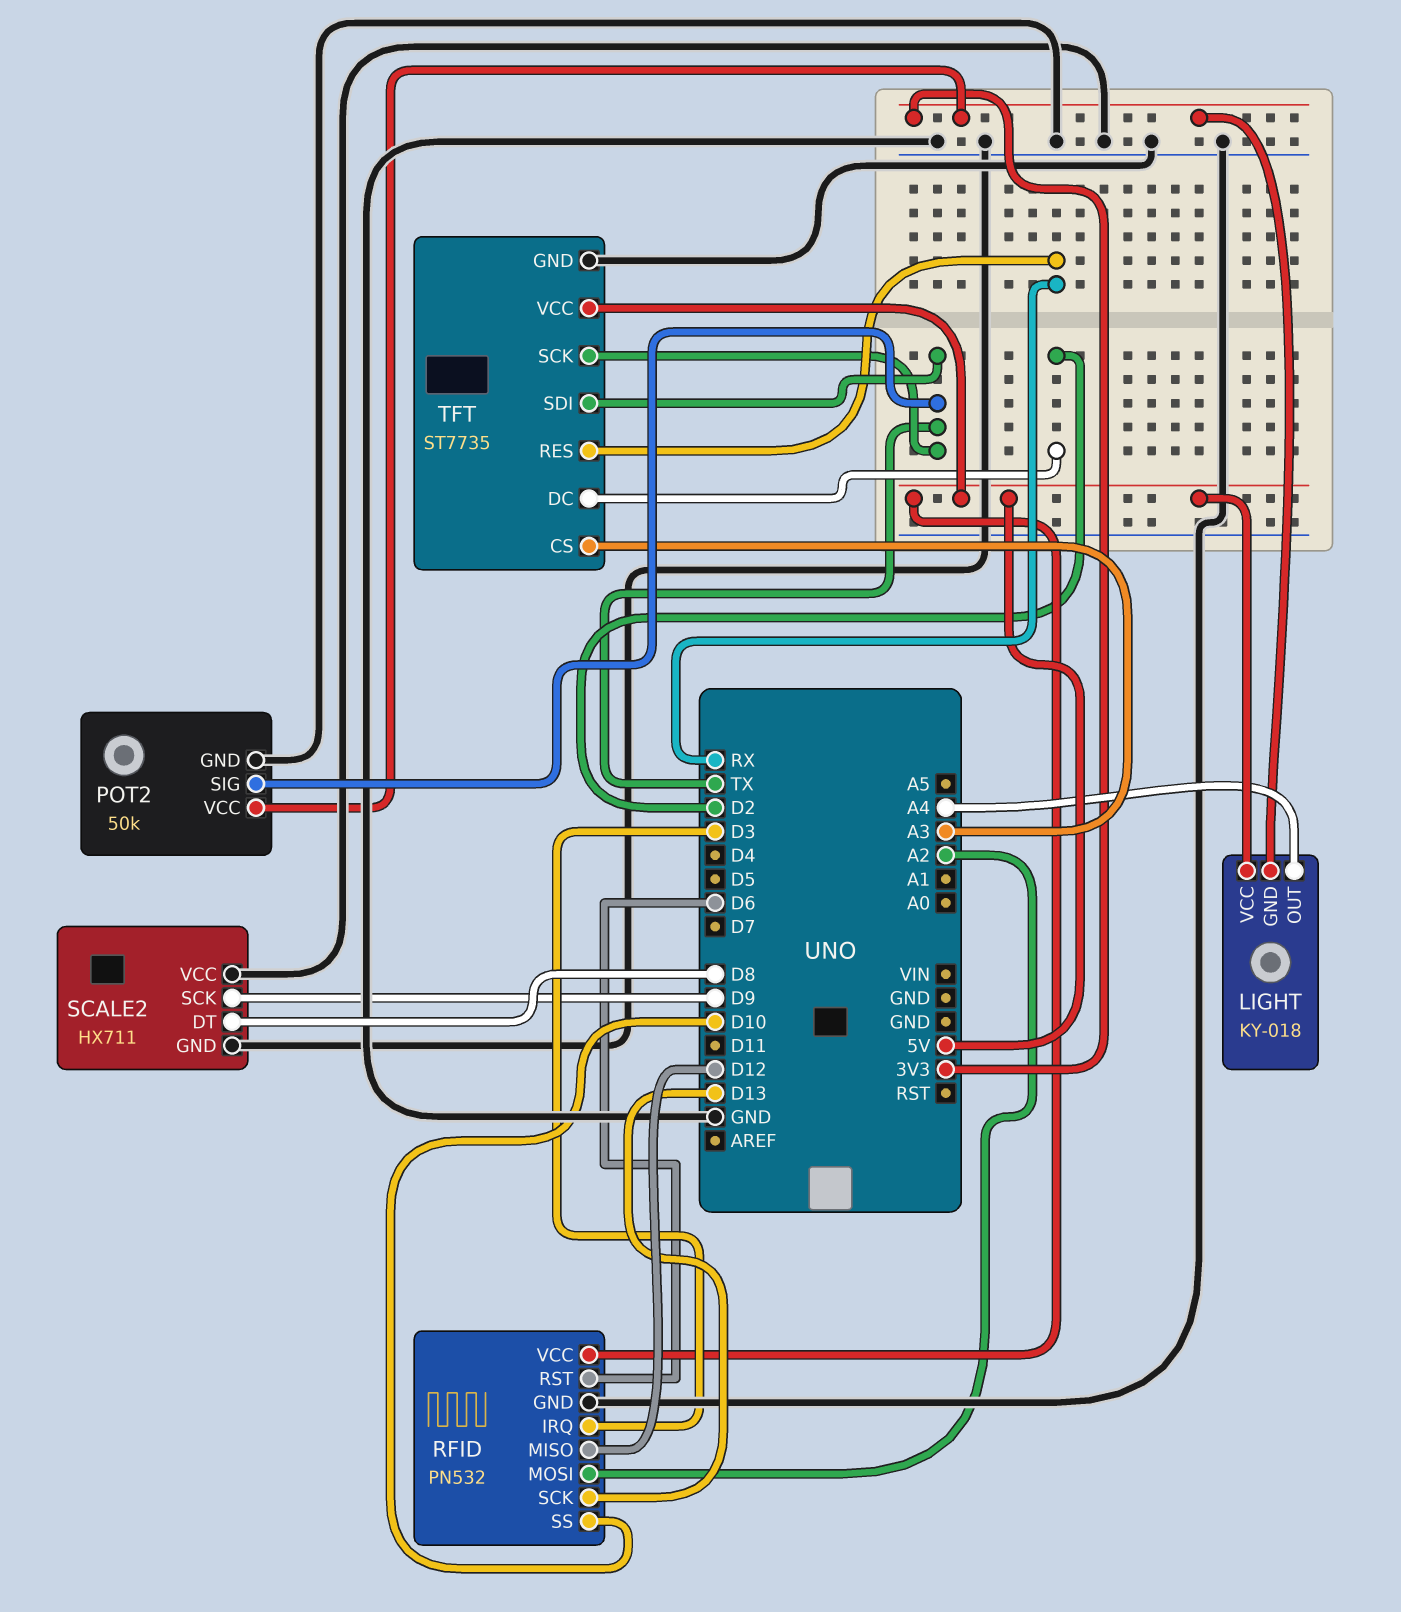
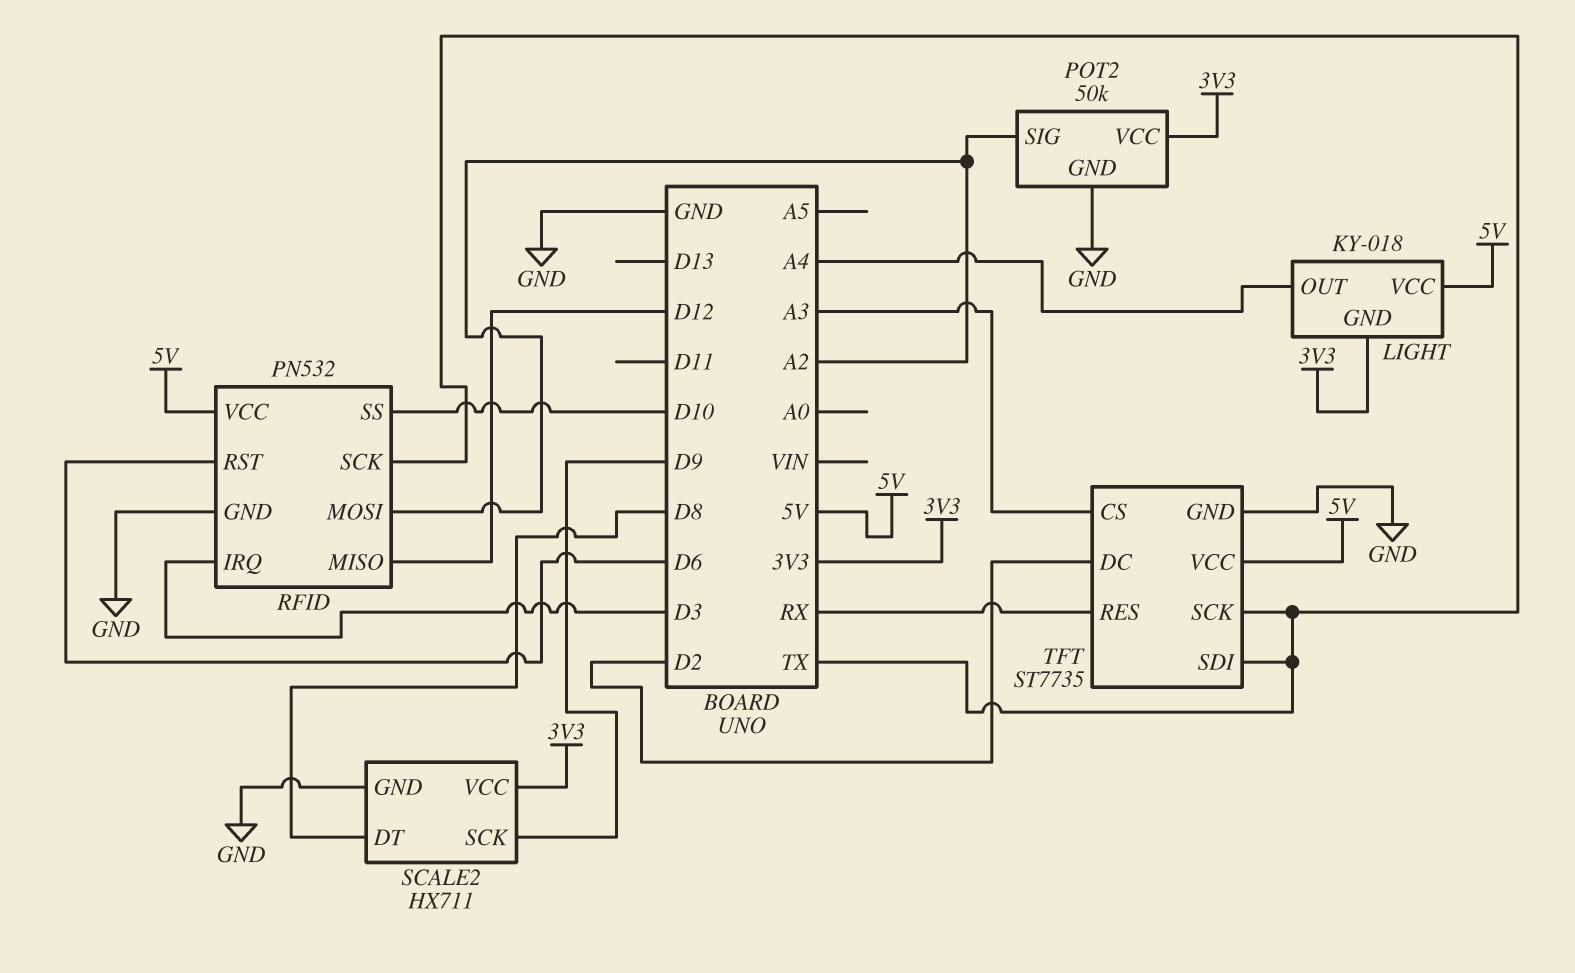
POT2 pin SIG: TX -> A2
RFID pin SCK: D13 -> TX
SCALE2 pin VCC: GND -> 3V3

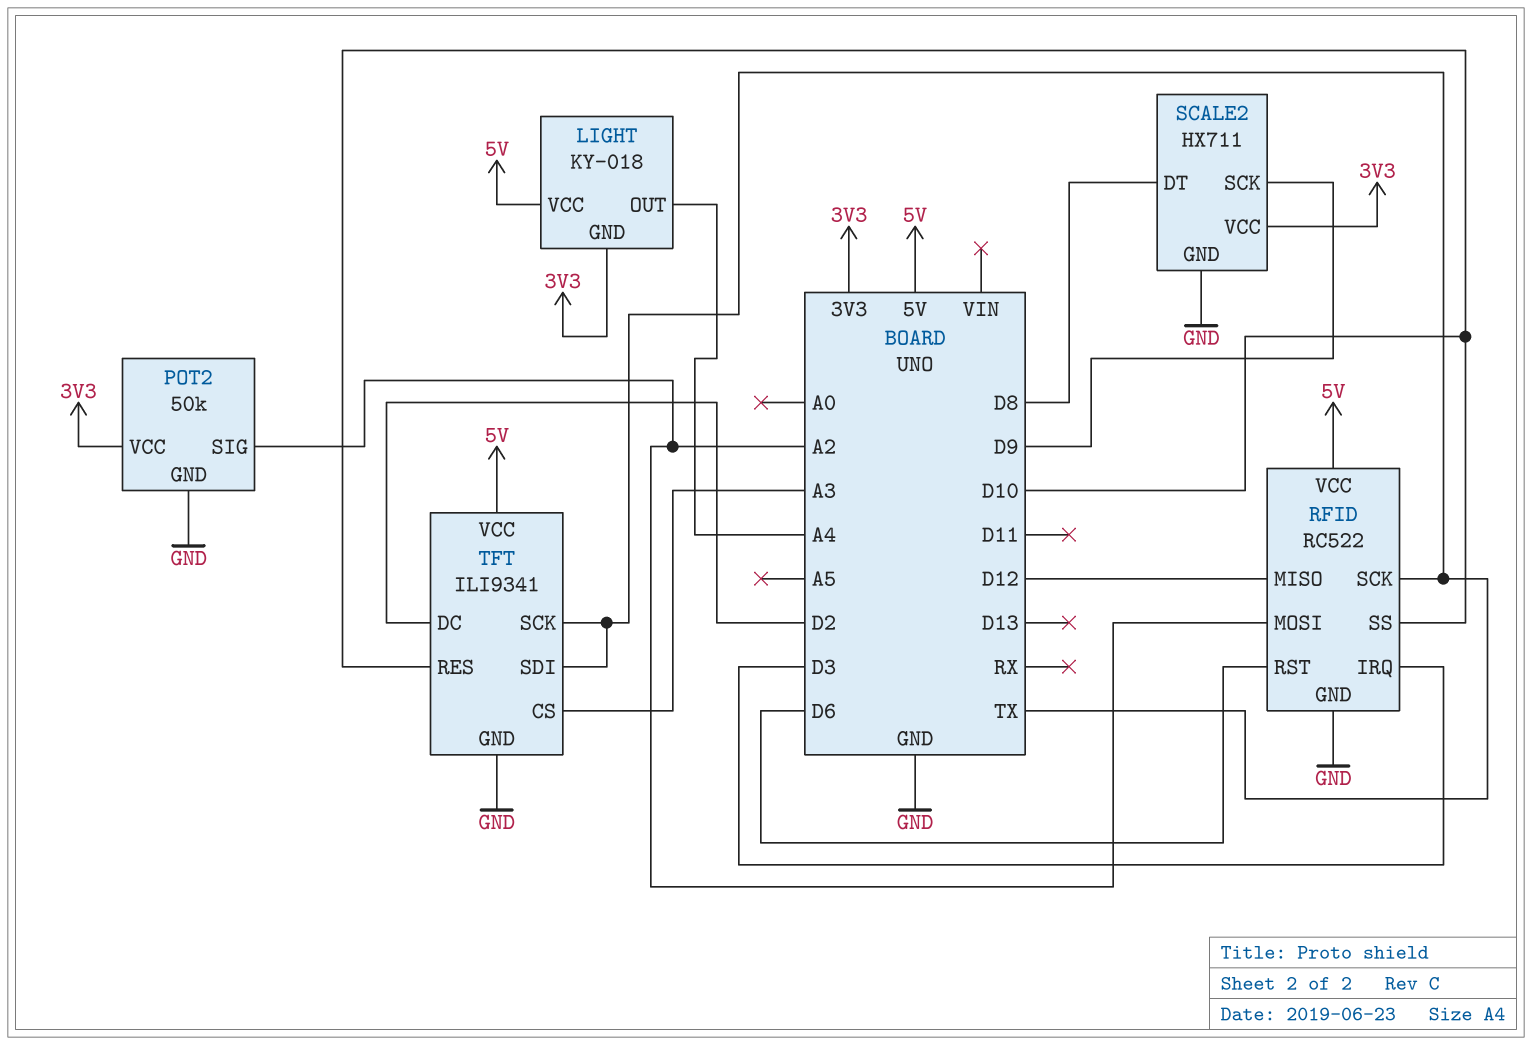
RFID: PN532 -> RC522
TFT: ST7735 -> ILI9341
TFT pin RES: RX -> D10

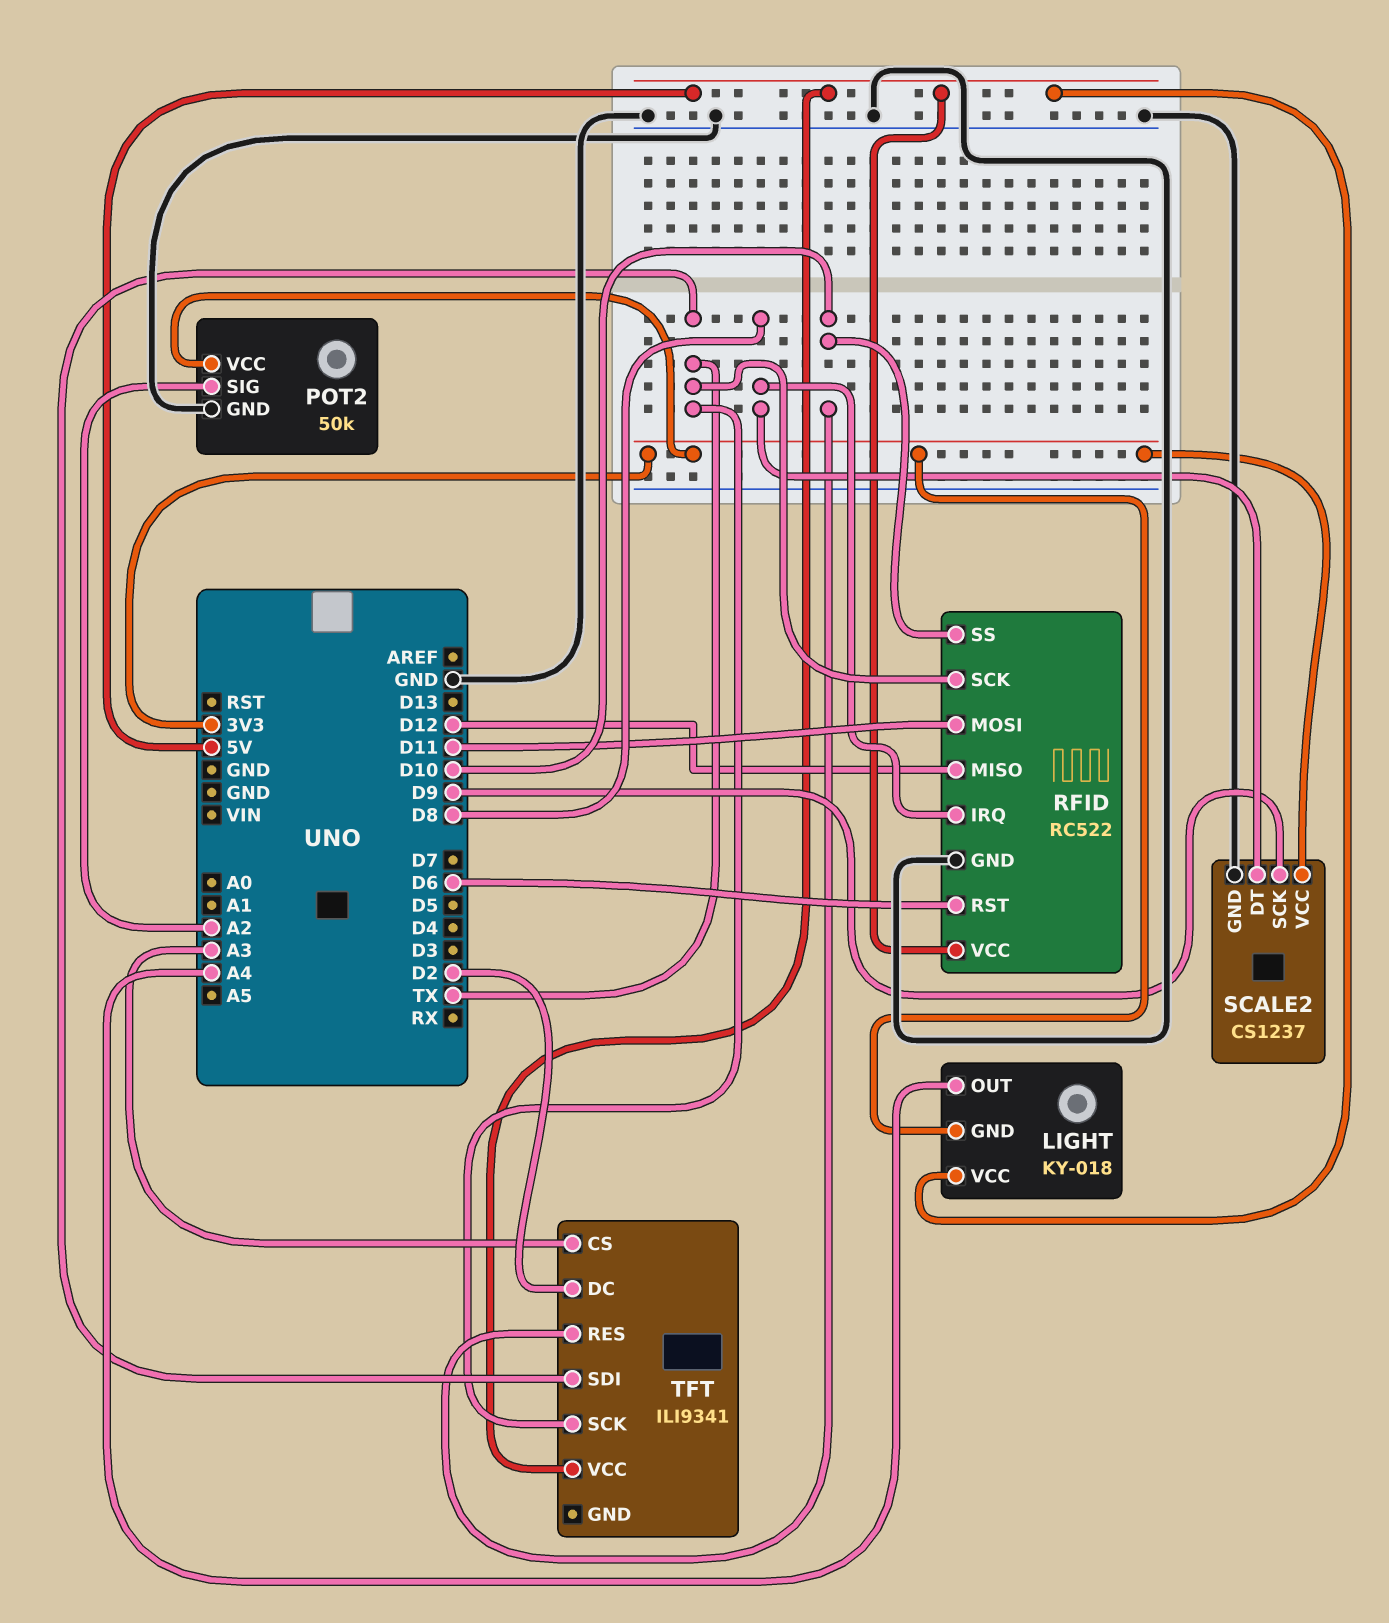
RFID pin IRQ: D3 -> D8
RFID pin MOSI: A2 -> D11
SCALE2: HX711 -> CS1237
TFT pin GND: GND -> none

